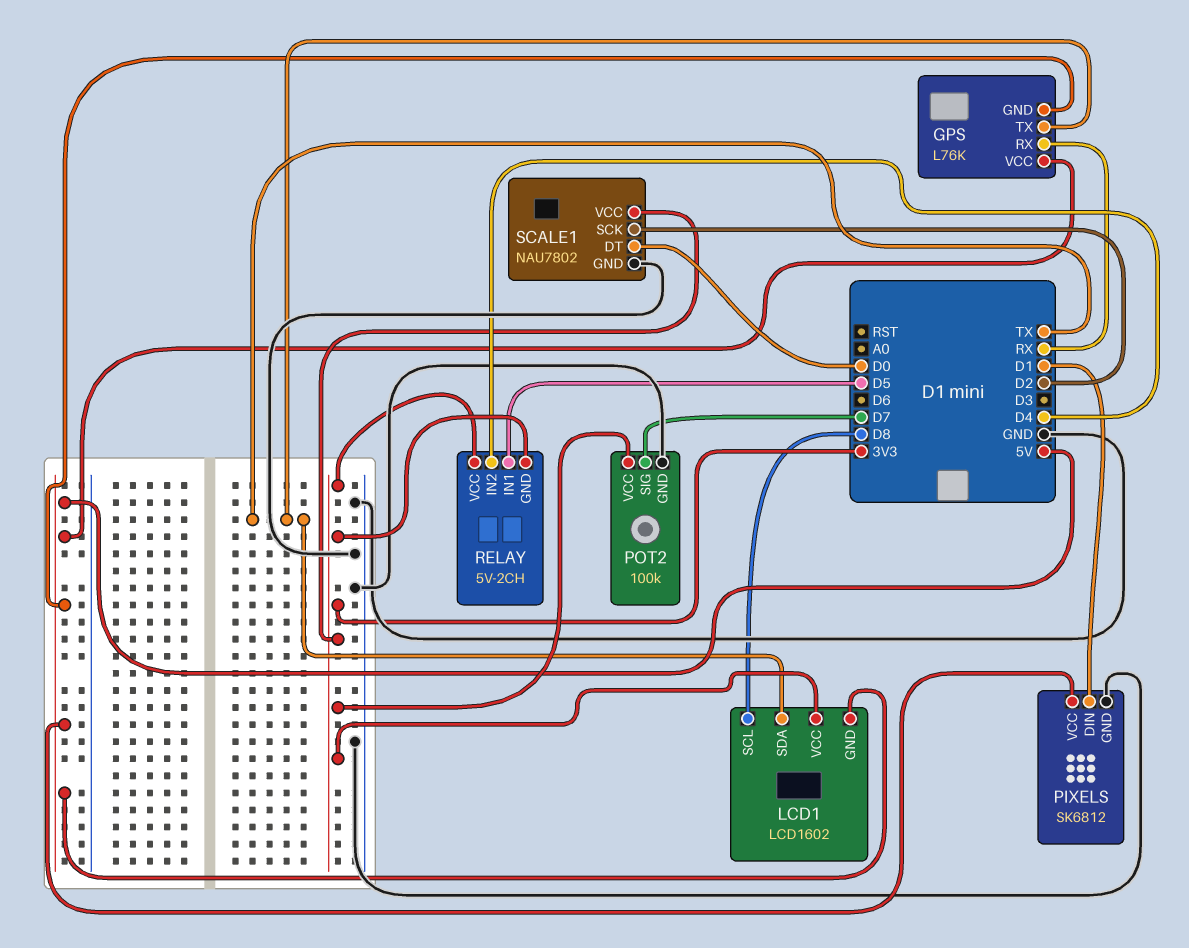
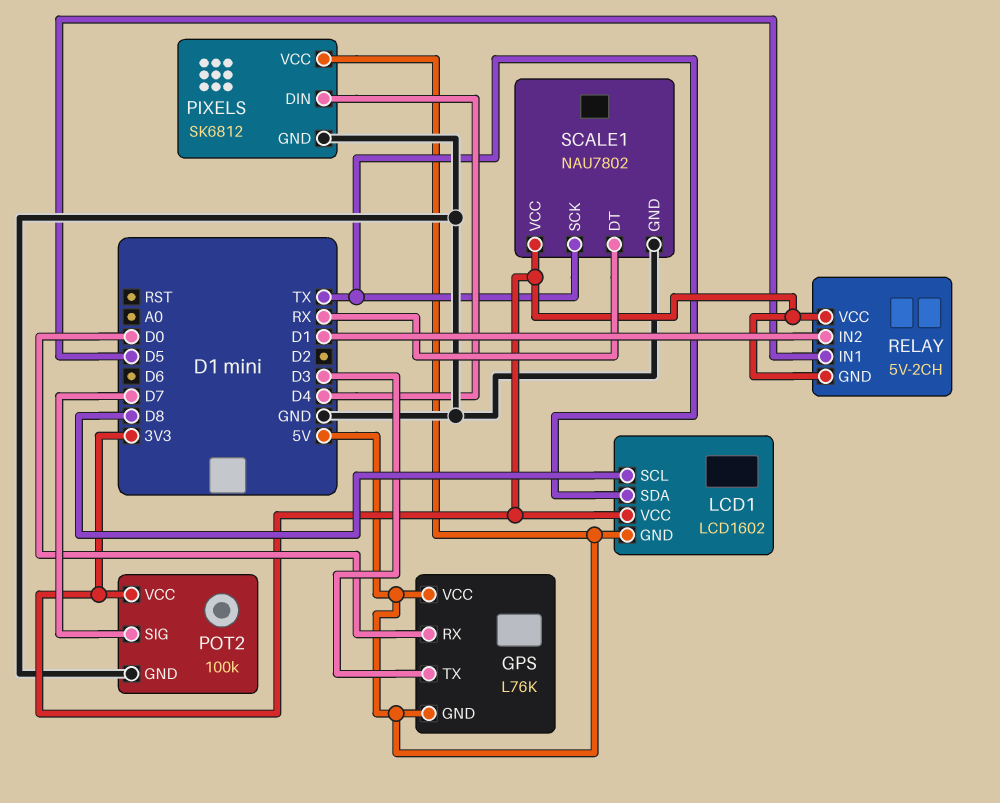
GPS pin RX: RX -> D0
GPS pin TX: TX -> D3
PIXELS pin DIN: D1 -> D4
RELAY pin IN2: D4 -> D1
SCALE1 pin DT: D0 -> RX
SCALE1 pin SCK: D2 -> TX

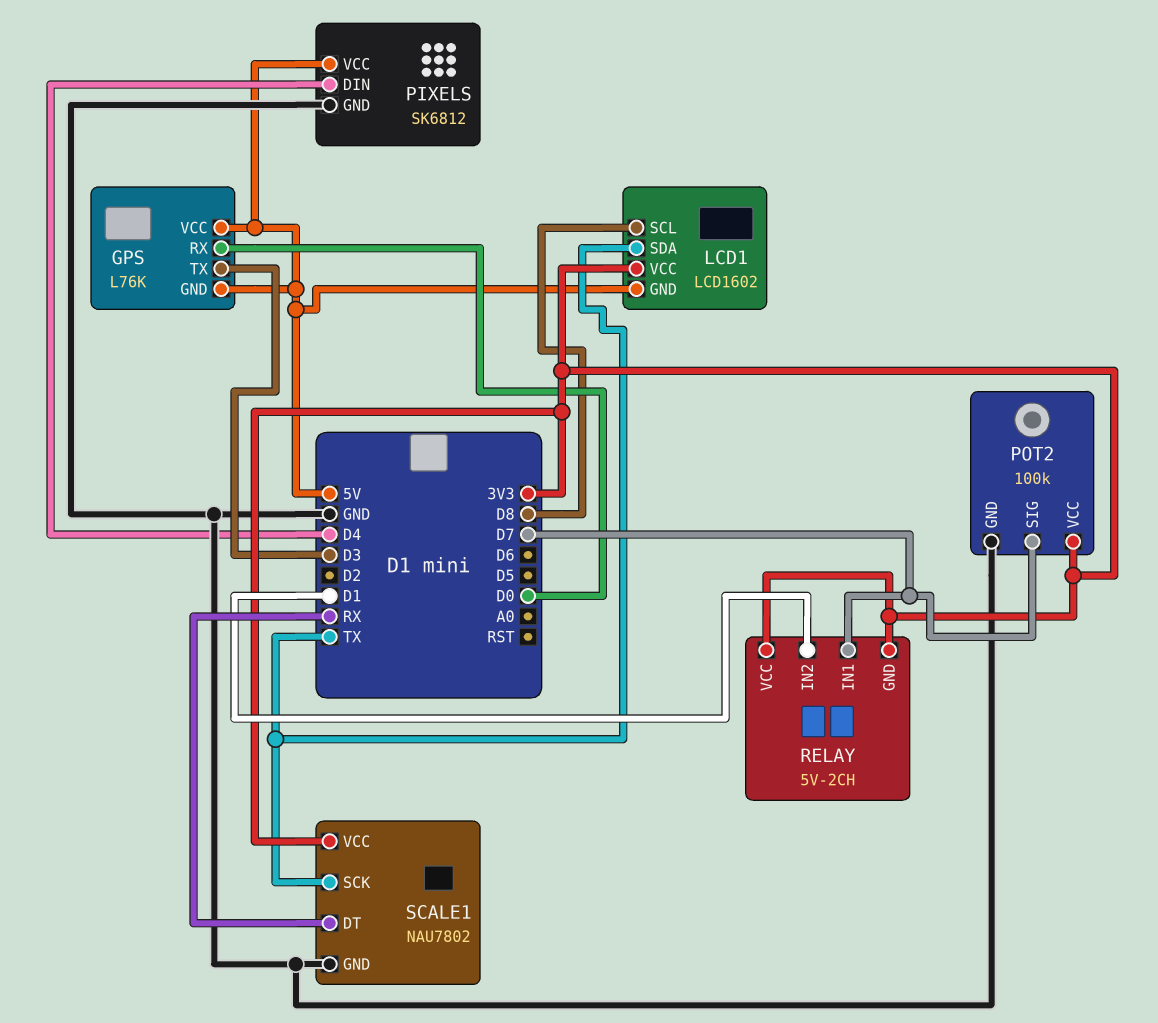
RELAY pin IN1: D5 -> D7

